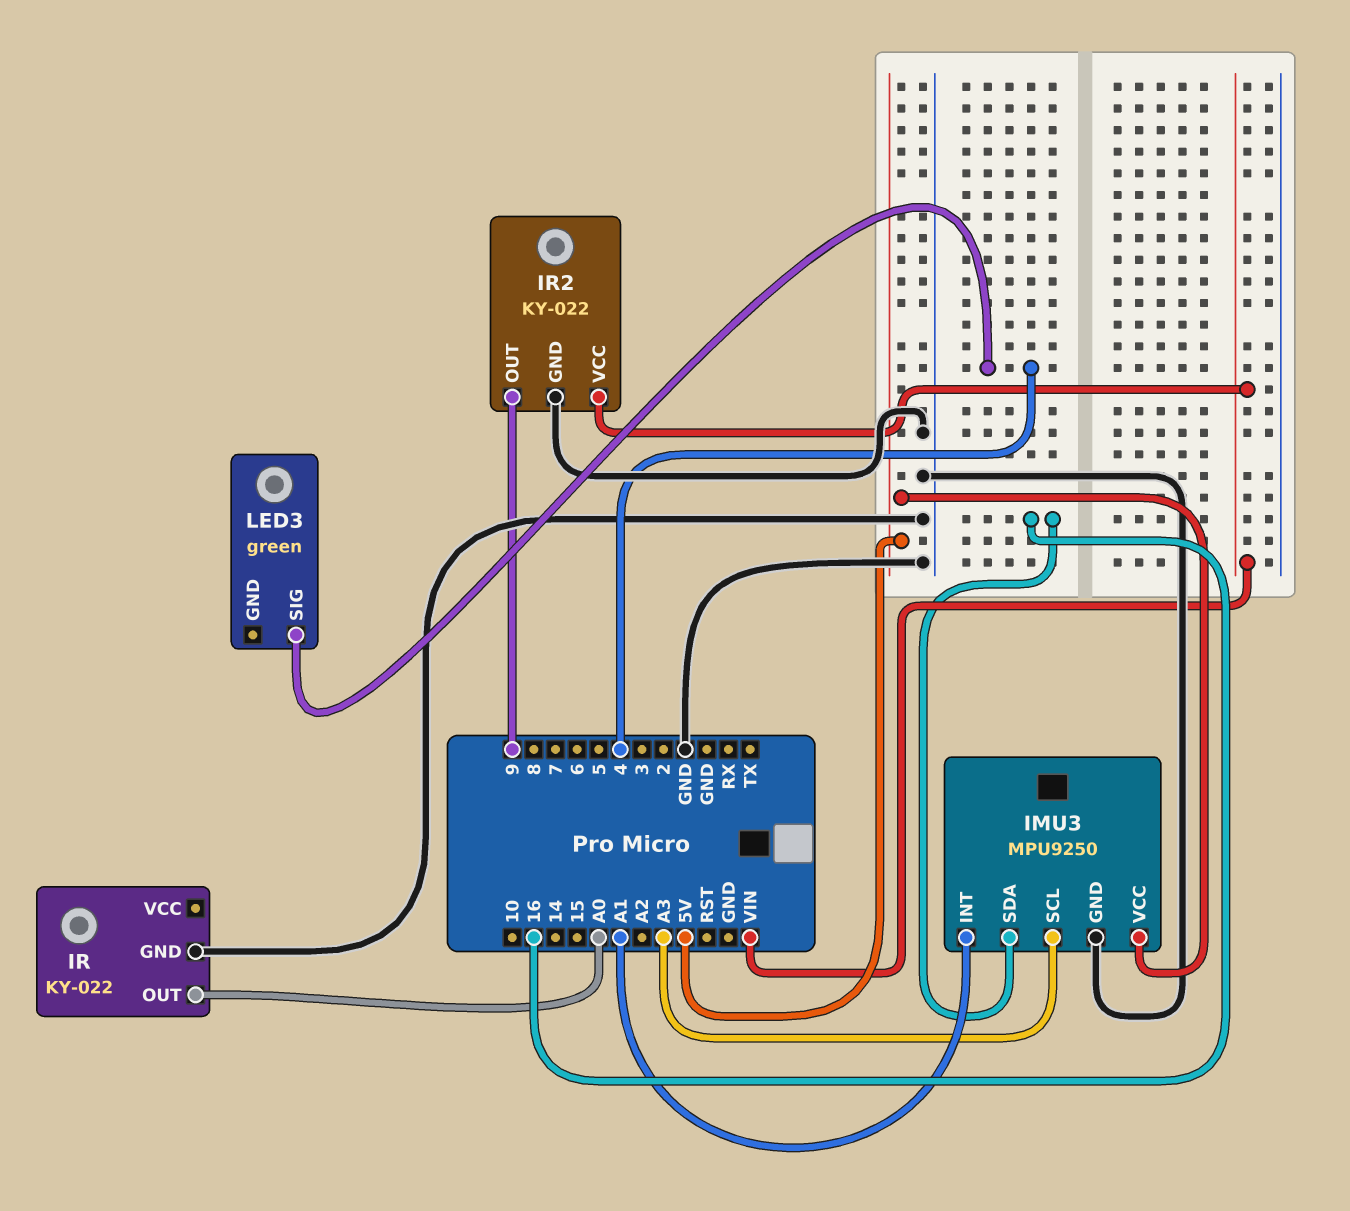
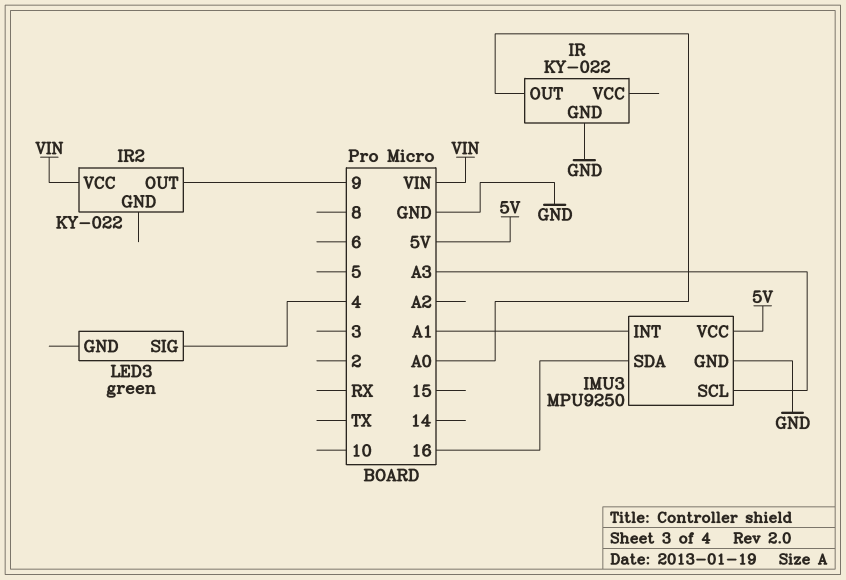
IR2 pin GND: GND -> none

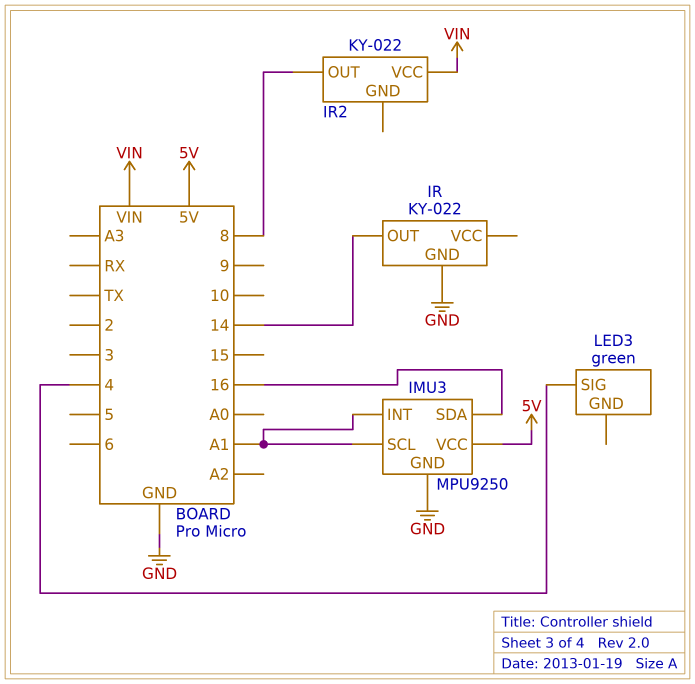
IMU3 pin SCL: A3 -> A1
IR pin OUT: A0 -> 14
IR2 pin OUT: 9 -> 8

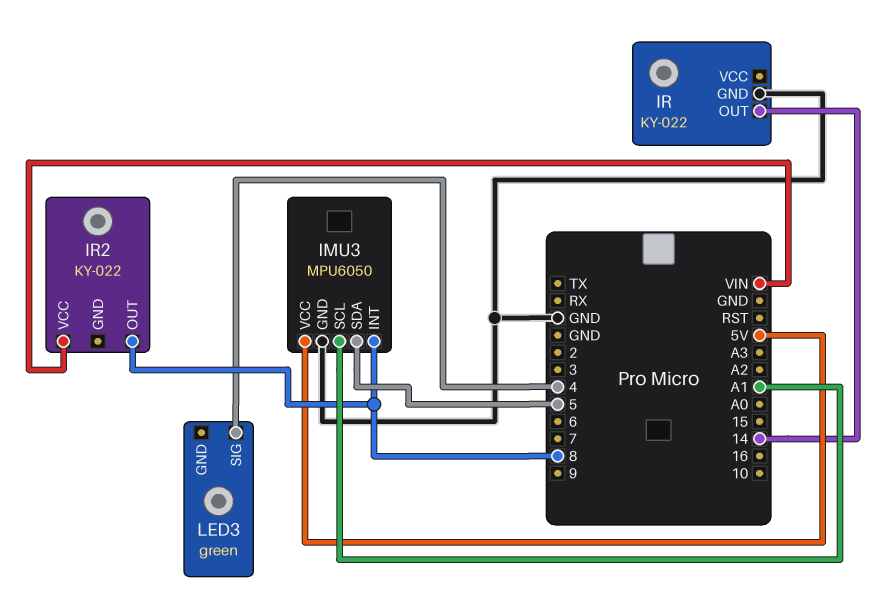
IMU3: MPU9250 -> MPU6050
IMU3 pin INT: A1 -> 8
IMU3 pin SDA: 16 -> 5

